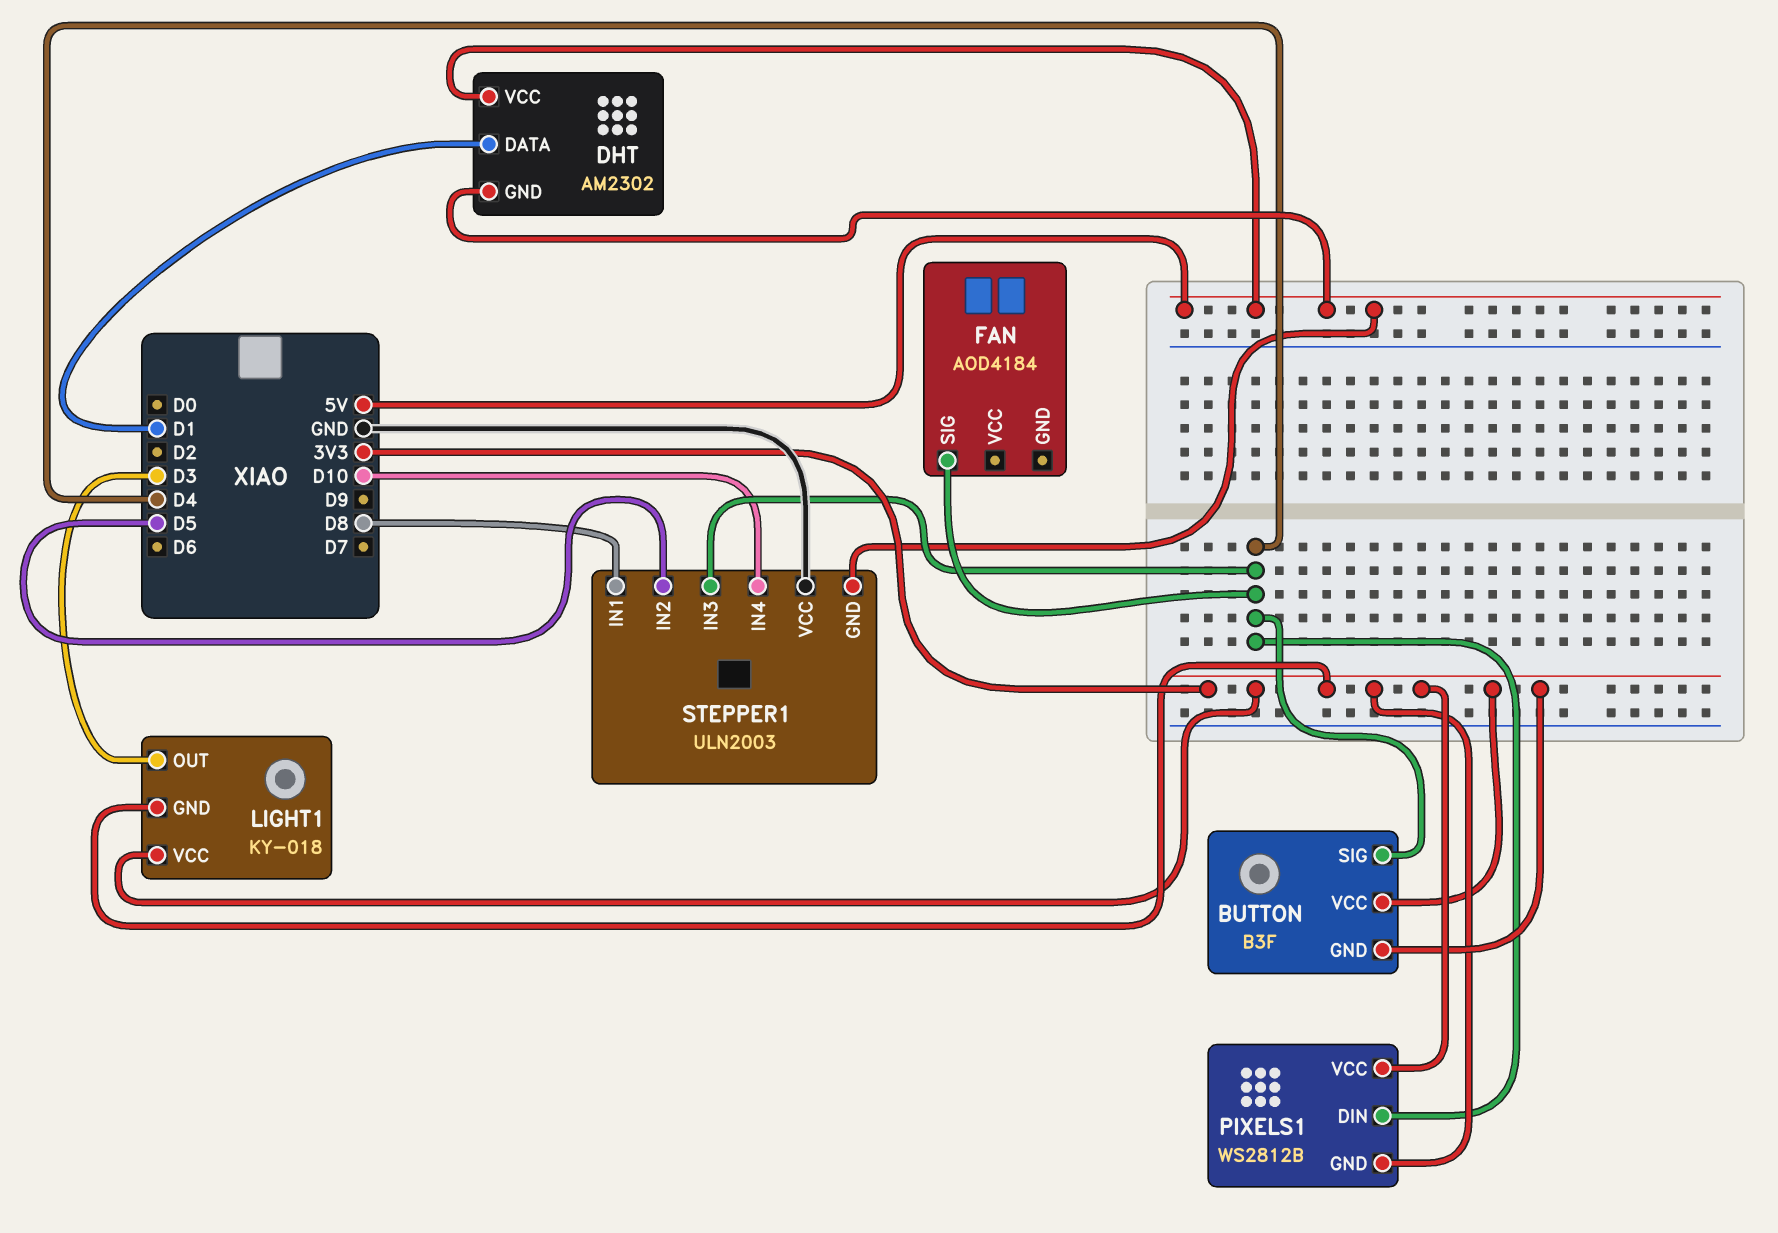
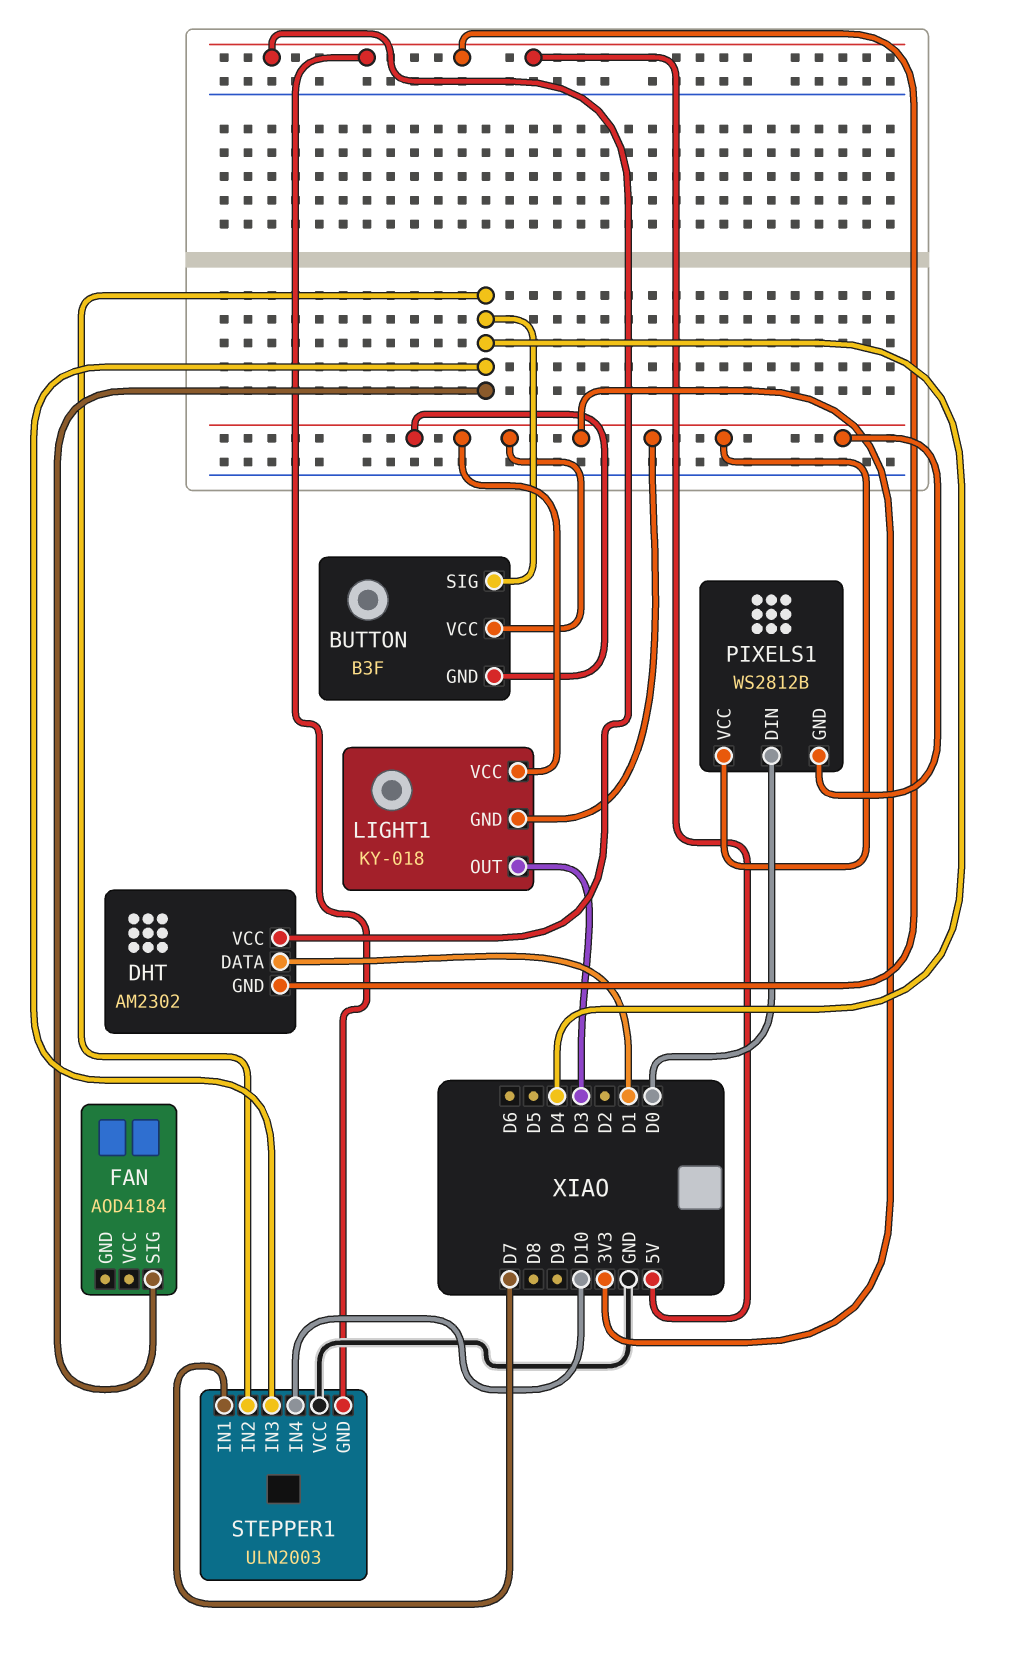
PIXELS1 pin DIN: D4 -> D0
STEPPER1 pin IN1: D8 -> D7
STEPPER1 pin IN2: D5 -> D4

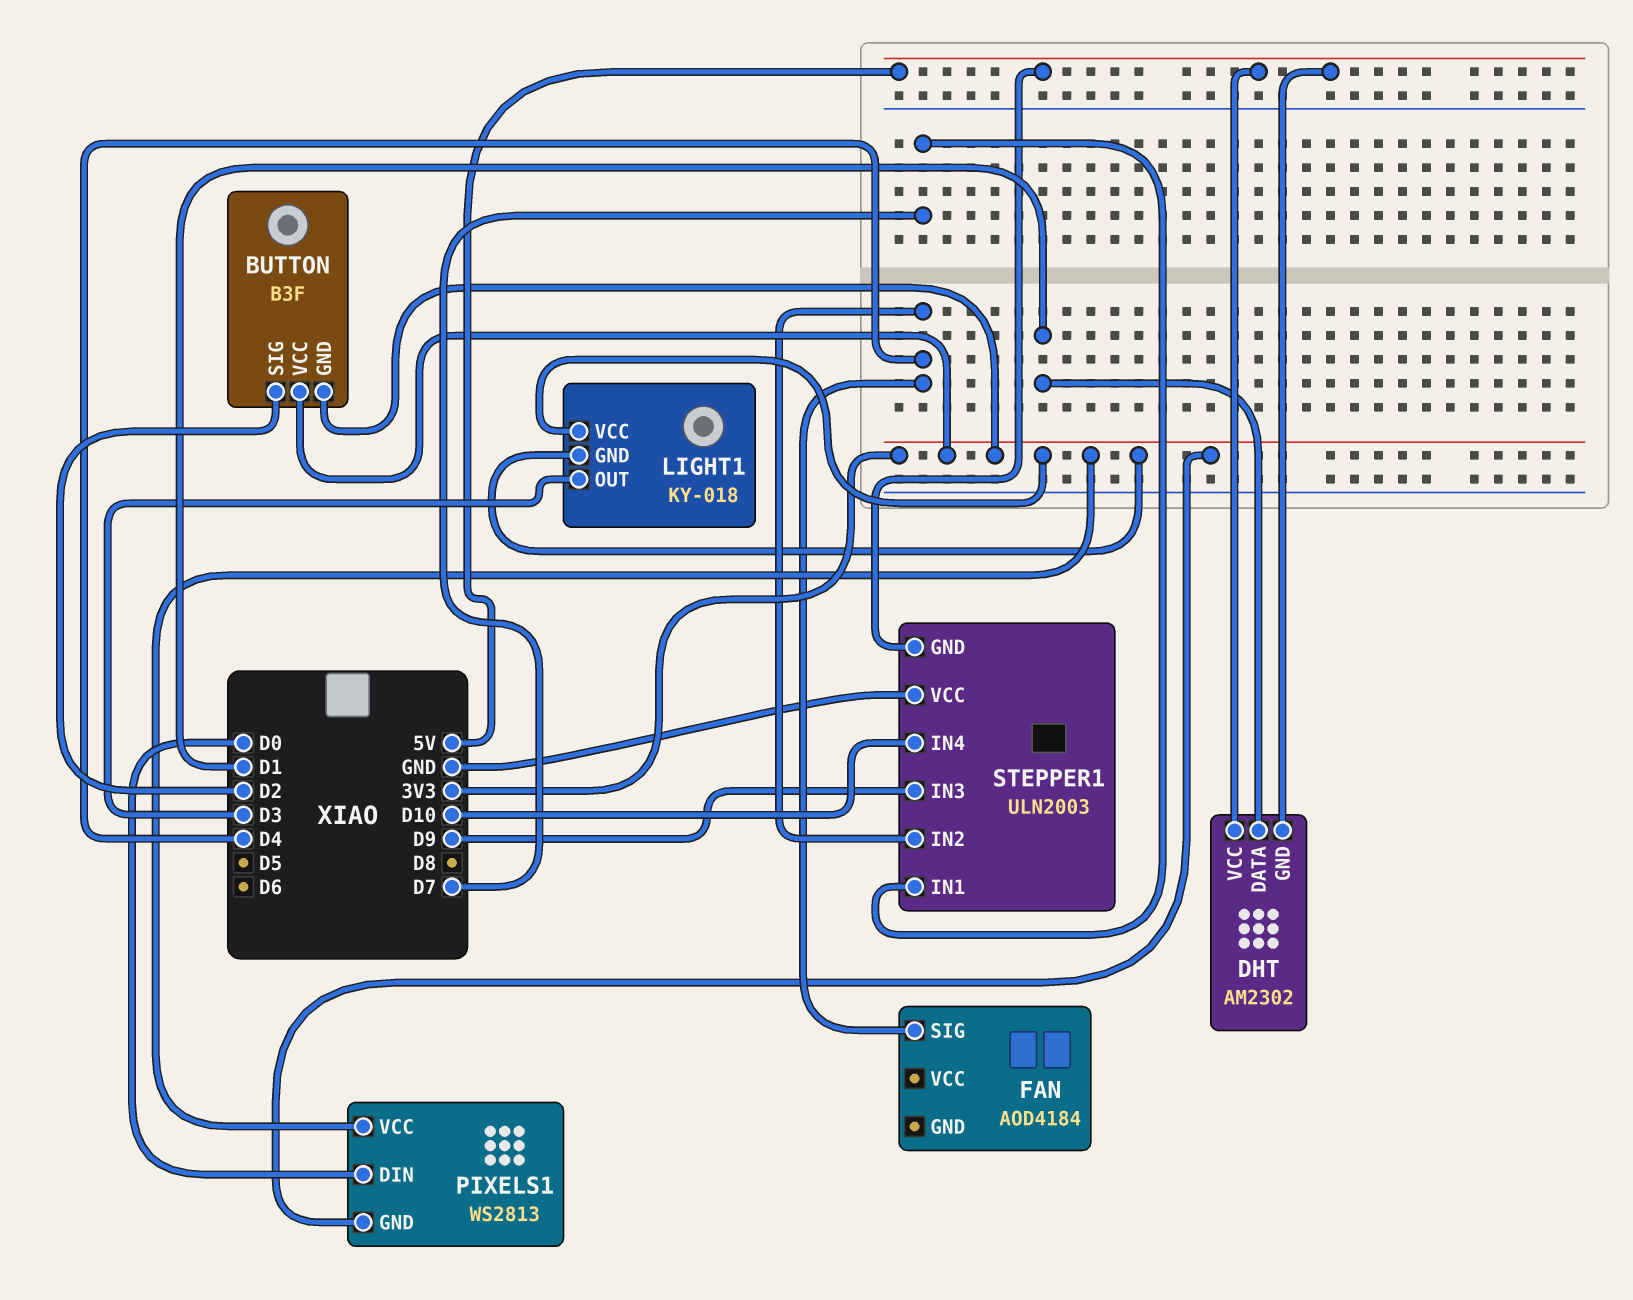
BUTTON pin SIG: D4 -> D2
PIXELS1: WS2812B -> WS2813
STEPPER1 pin IN3: D4 -> D9

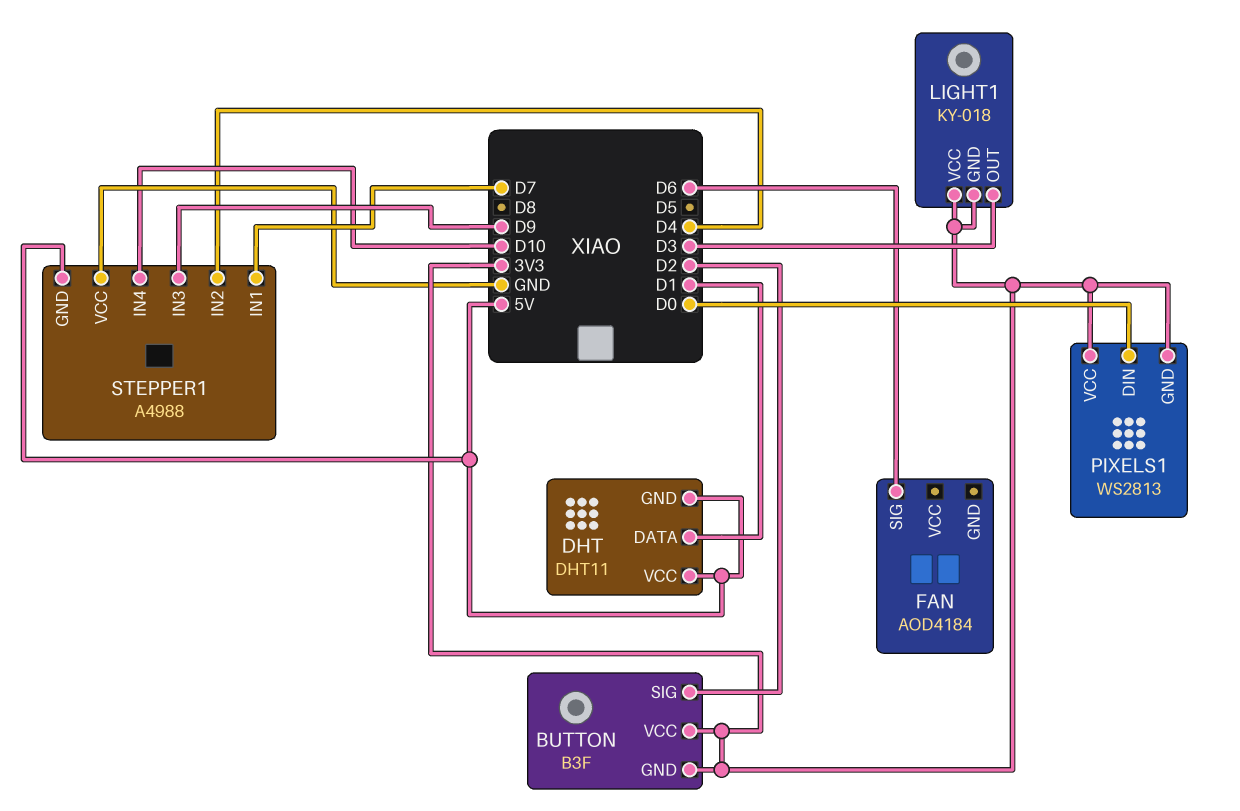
DHT: AM2302 -> DHT11
FAN pin SIG: D4 -> D6
STEPPER1: ULN2003 -> A4988

